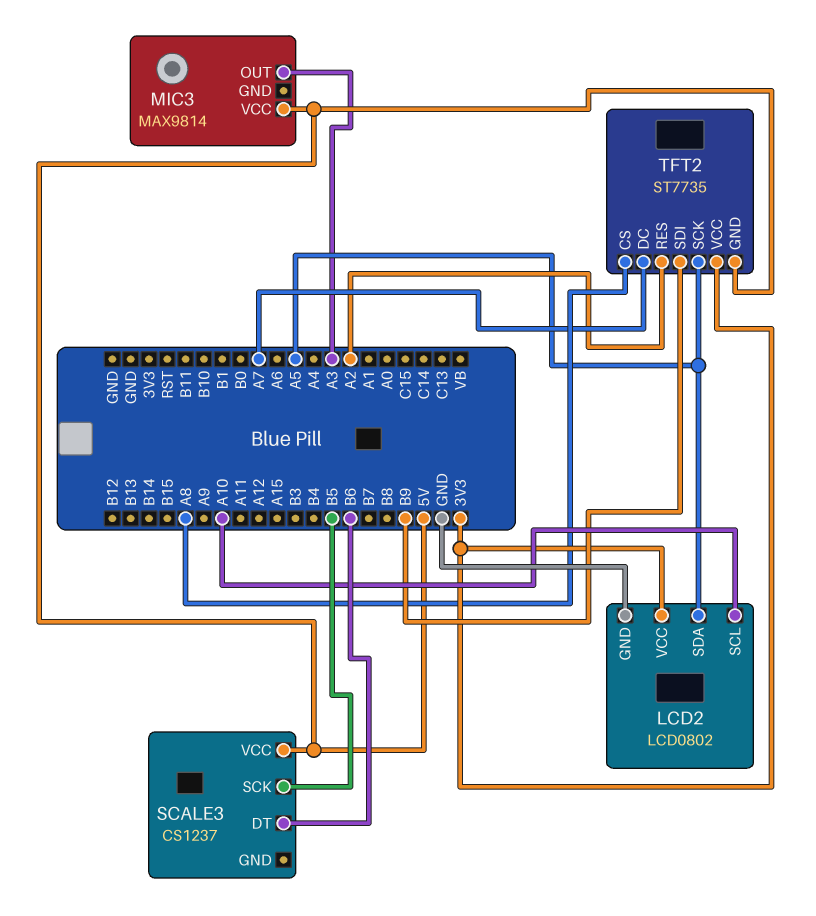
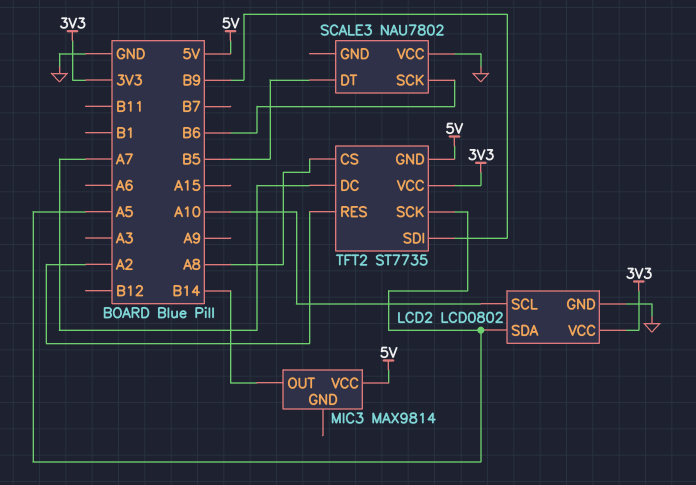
MIC3 pin OUT: A3 -> B14
SCALE3: CS1237 -> NAU7802
SCALE3 pin DT: B6 -> B5
SCALE3 pin SCK: B5 -> B6
SCALE3 pin VCC: 5V -> GND

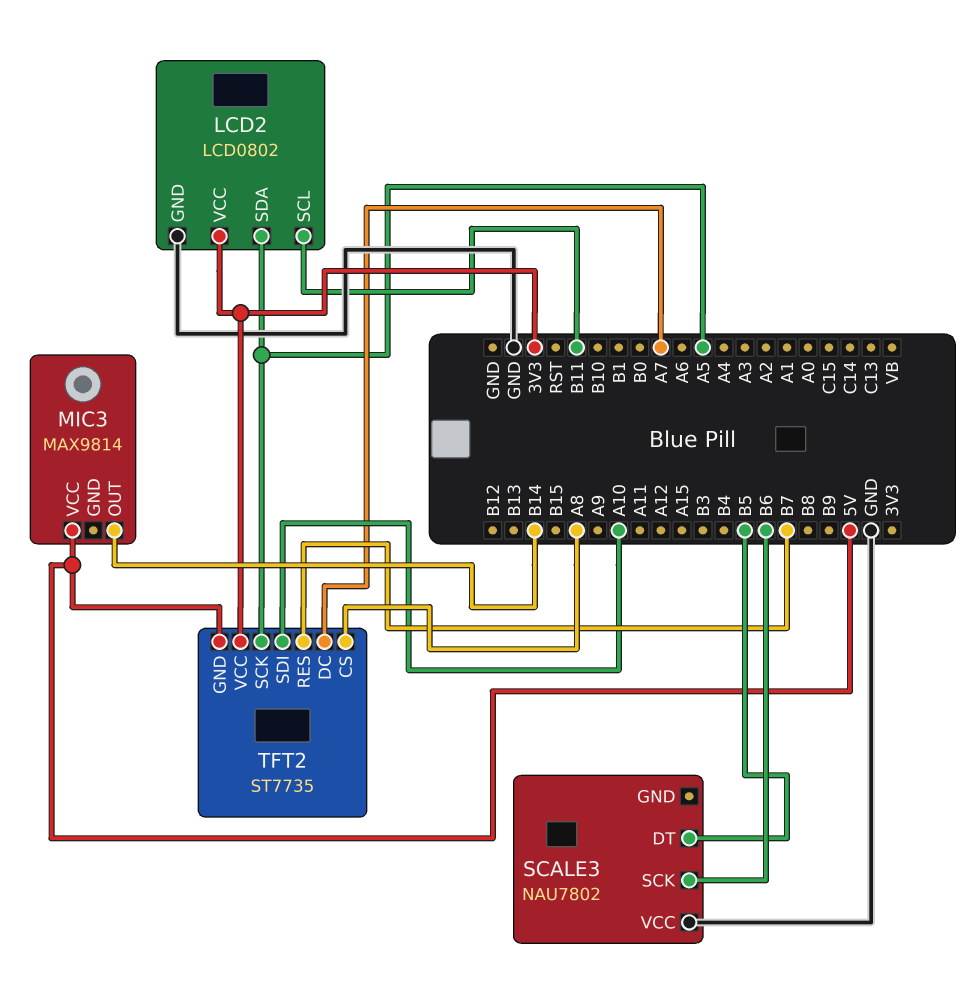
LCD2 pin SCL: A10 -> B11
TFT2 pin RES: A2 -> B7
TFT2 pin SDI: B9 -> A10

